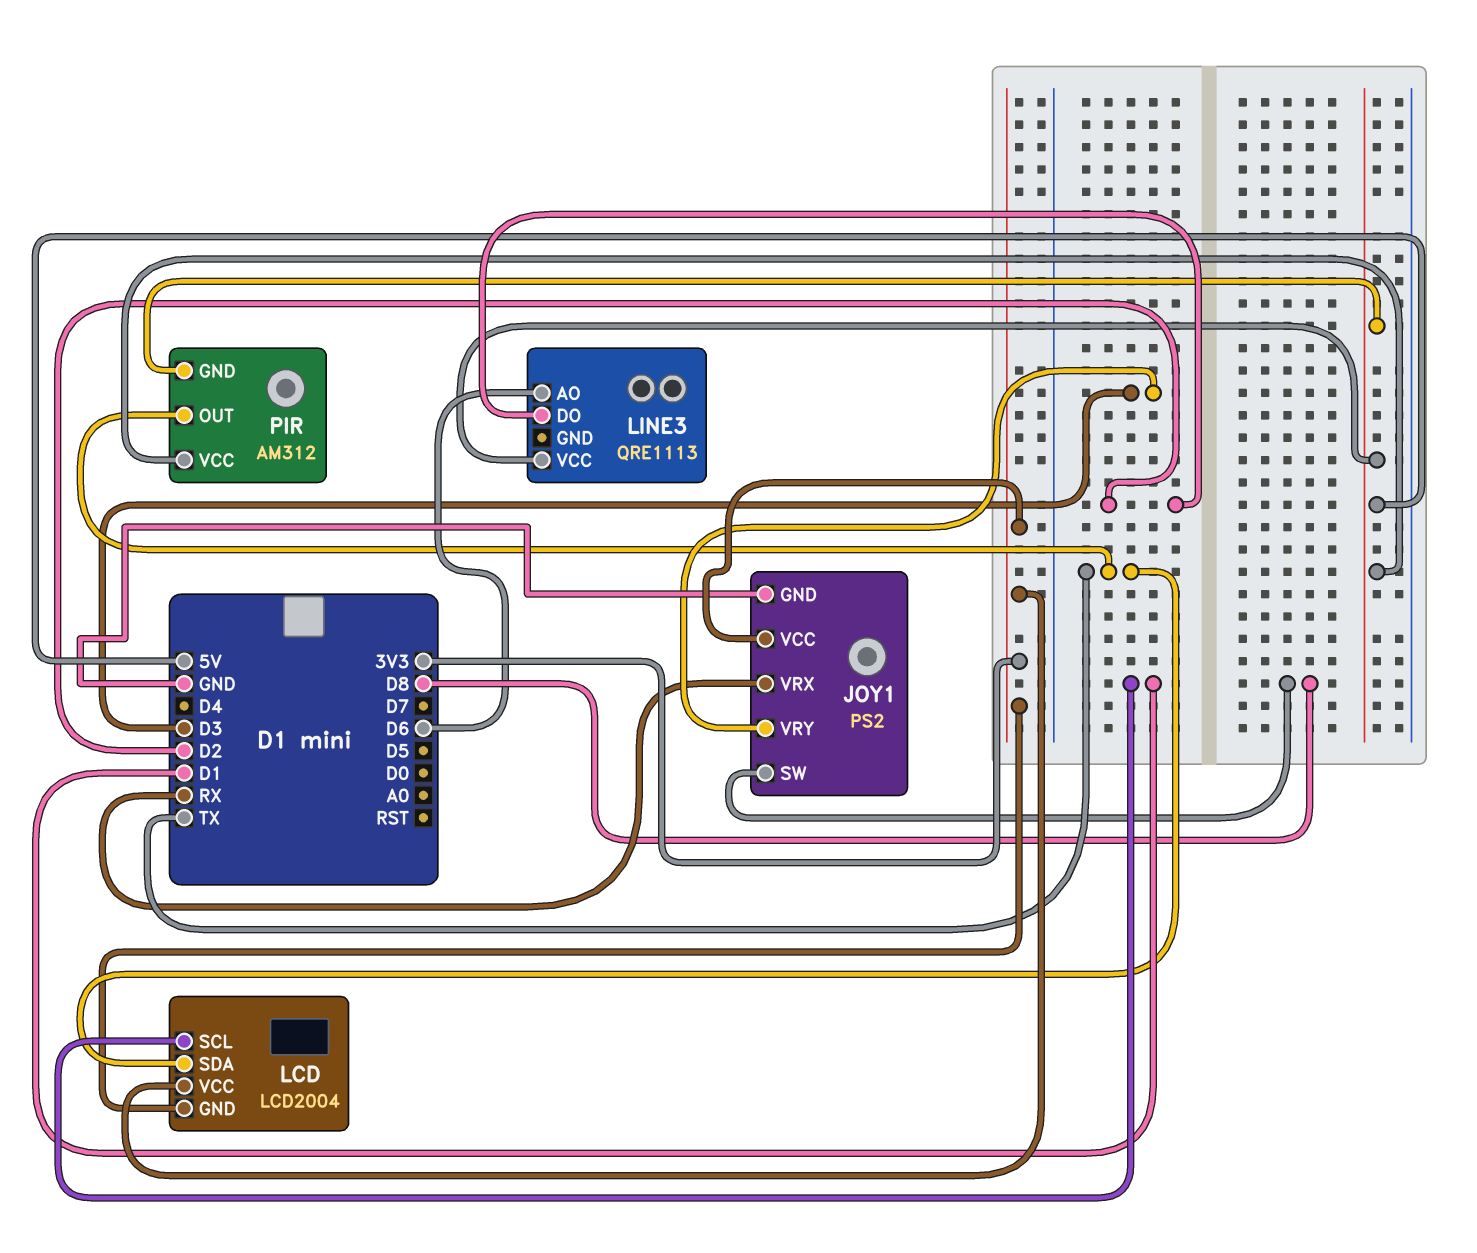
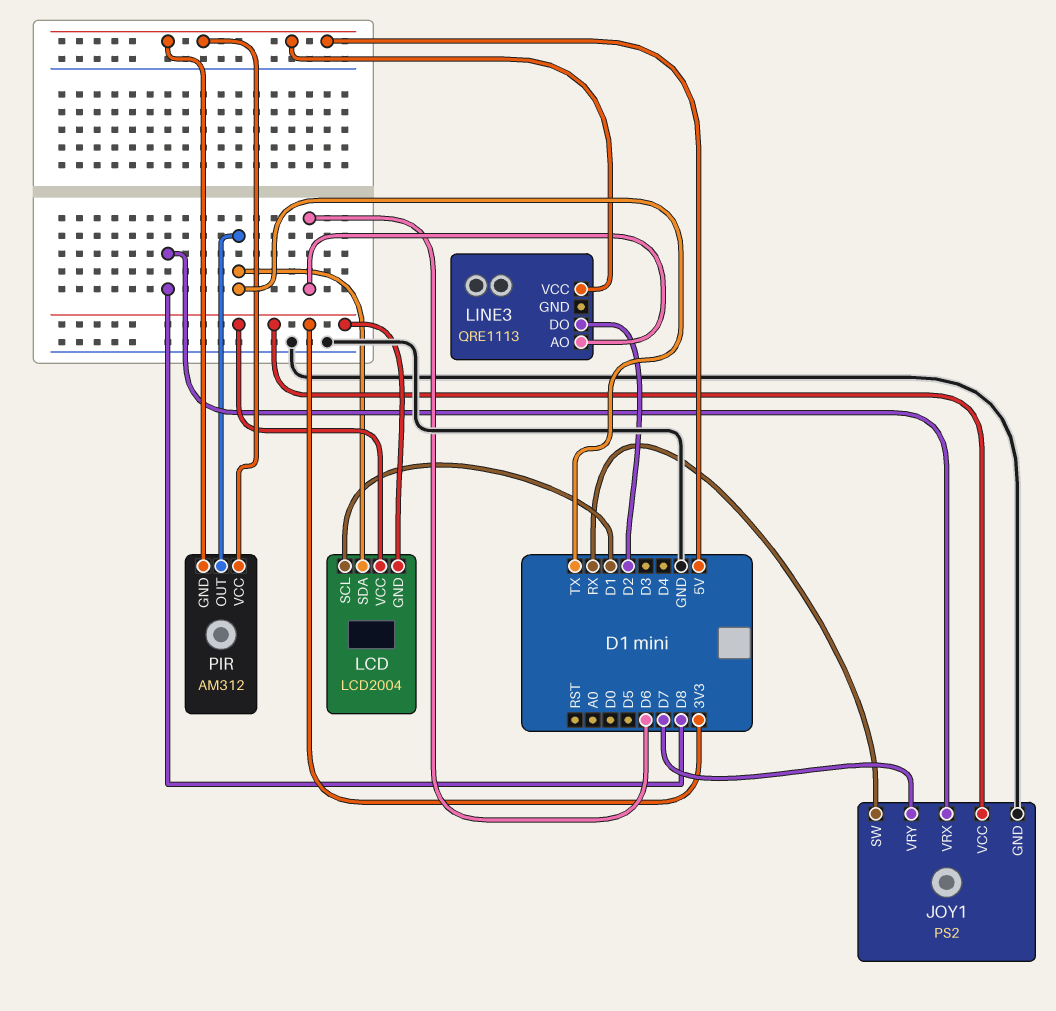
JOY1 pin SW: D8 -> RX
JOY1 pin VRX: RX -> D8
JOY1 pin VRY: D3 -> D7

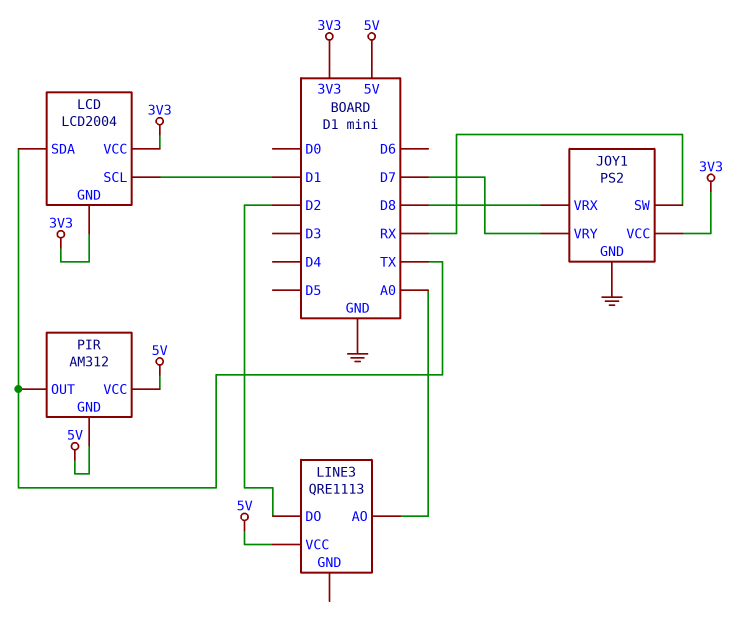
LINE3 pin AO: D6 -> A0

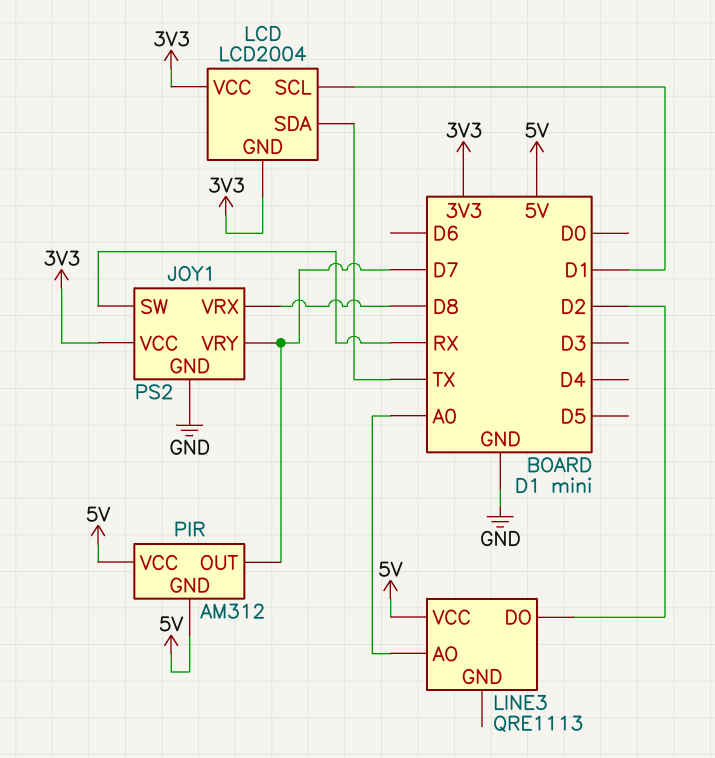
PIR pin OUT: TX -> D7

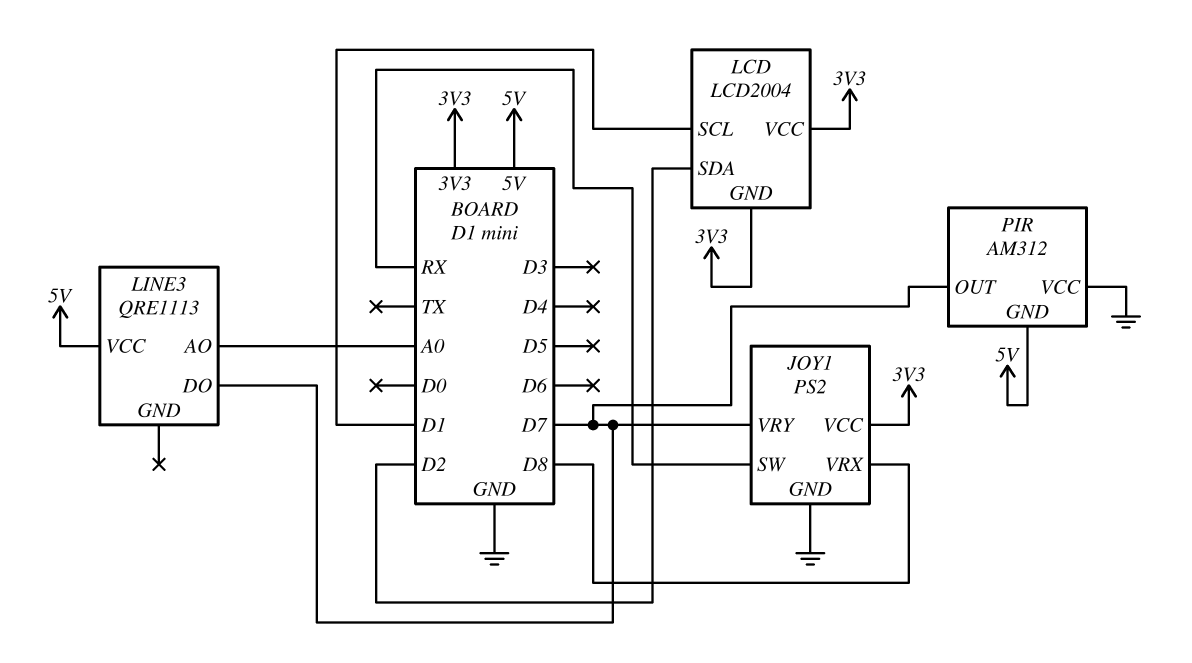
LCD pin SDA: TX -> D2
LINE3 pin DO: D2 -> D7
PIR pin VCC: 5V -> GND

